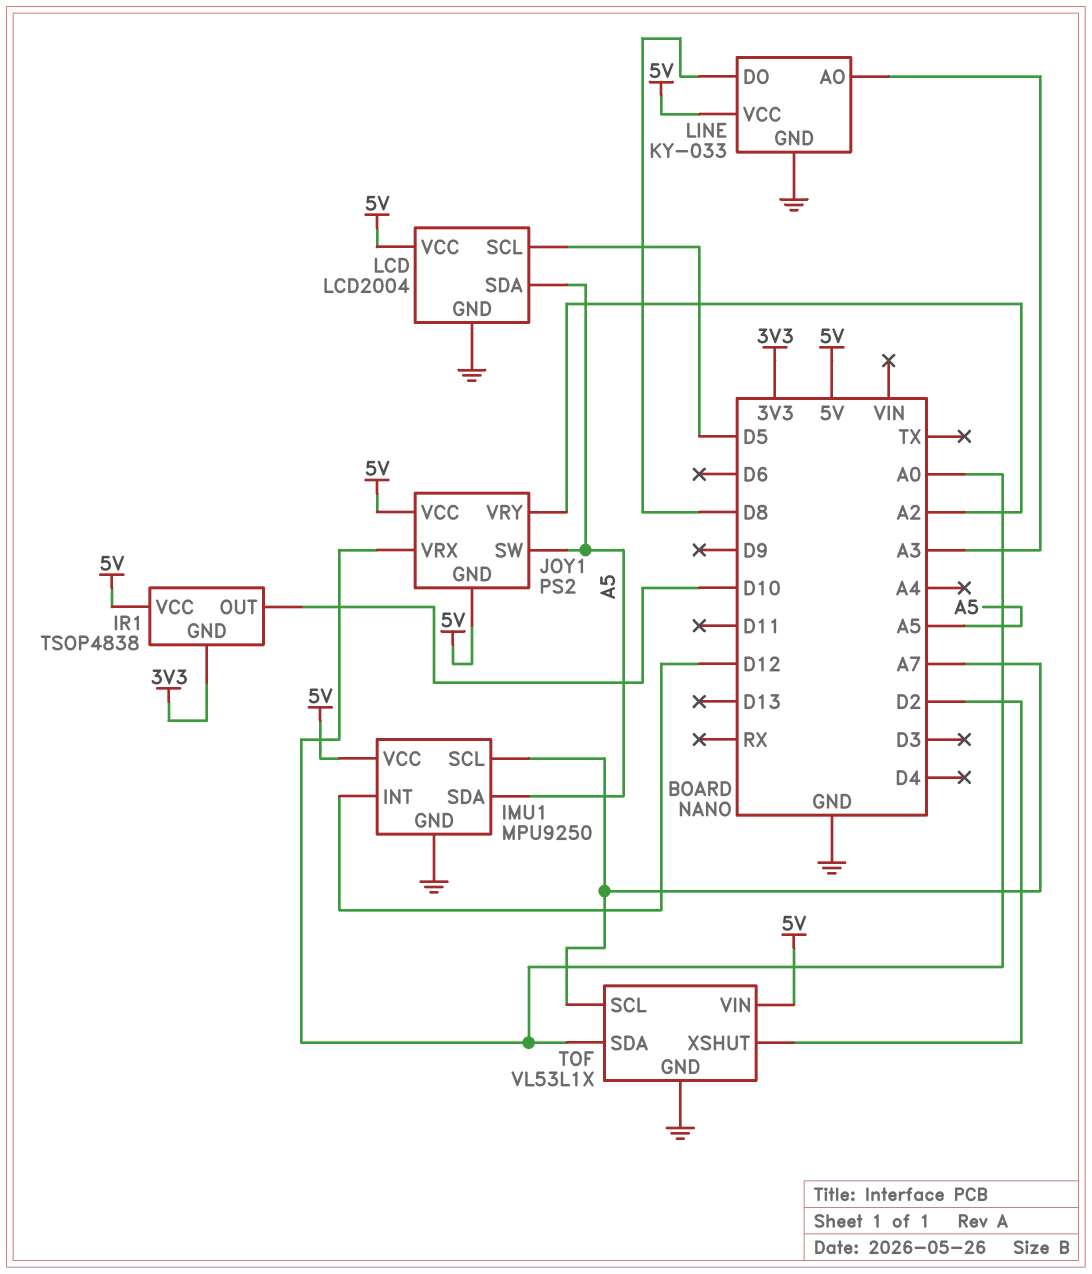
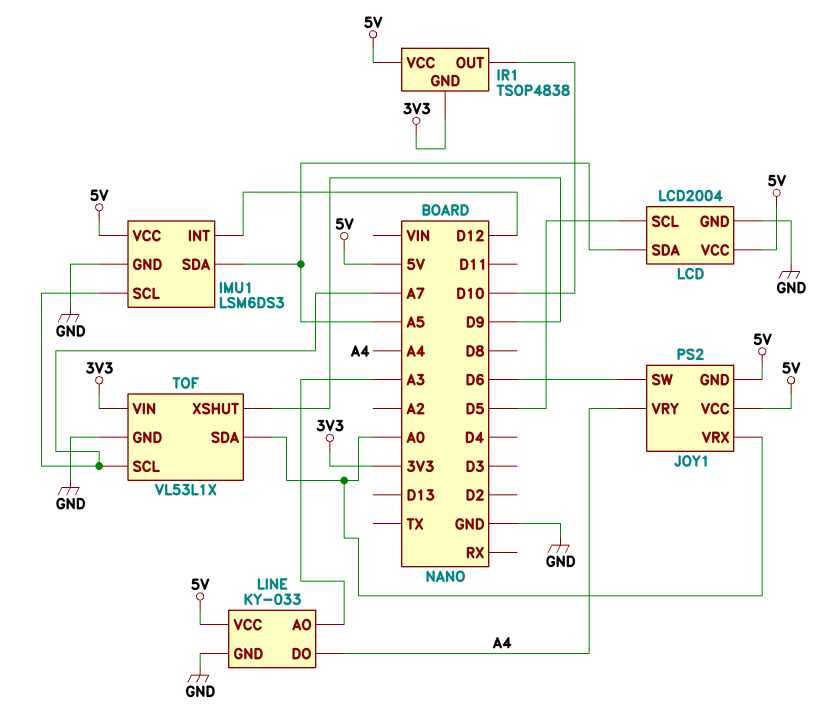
IMU1: MPU9250 -> LSM6DS3
JOY1 pin SW: A5 -> D6
JOY1 pin VRY: A2 -> A4
LINE pin DO: D8 -> A4
TOF pin VIN: 5V -> 3V3
TOF pin XSHUT: D2 -> D9

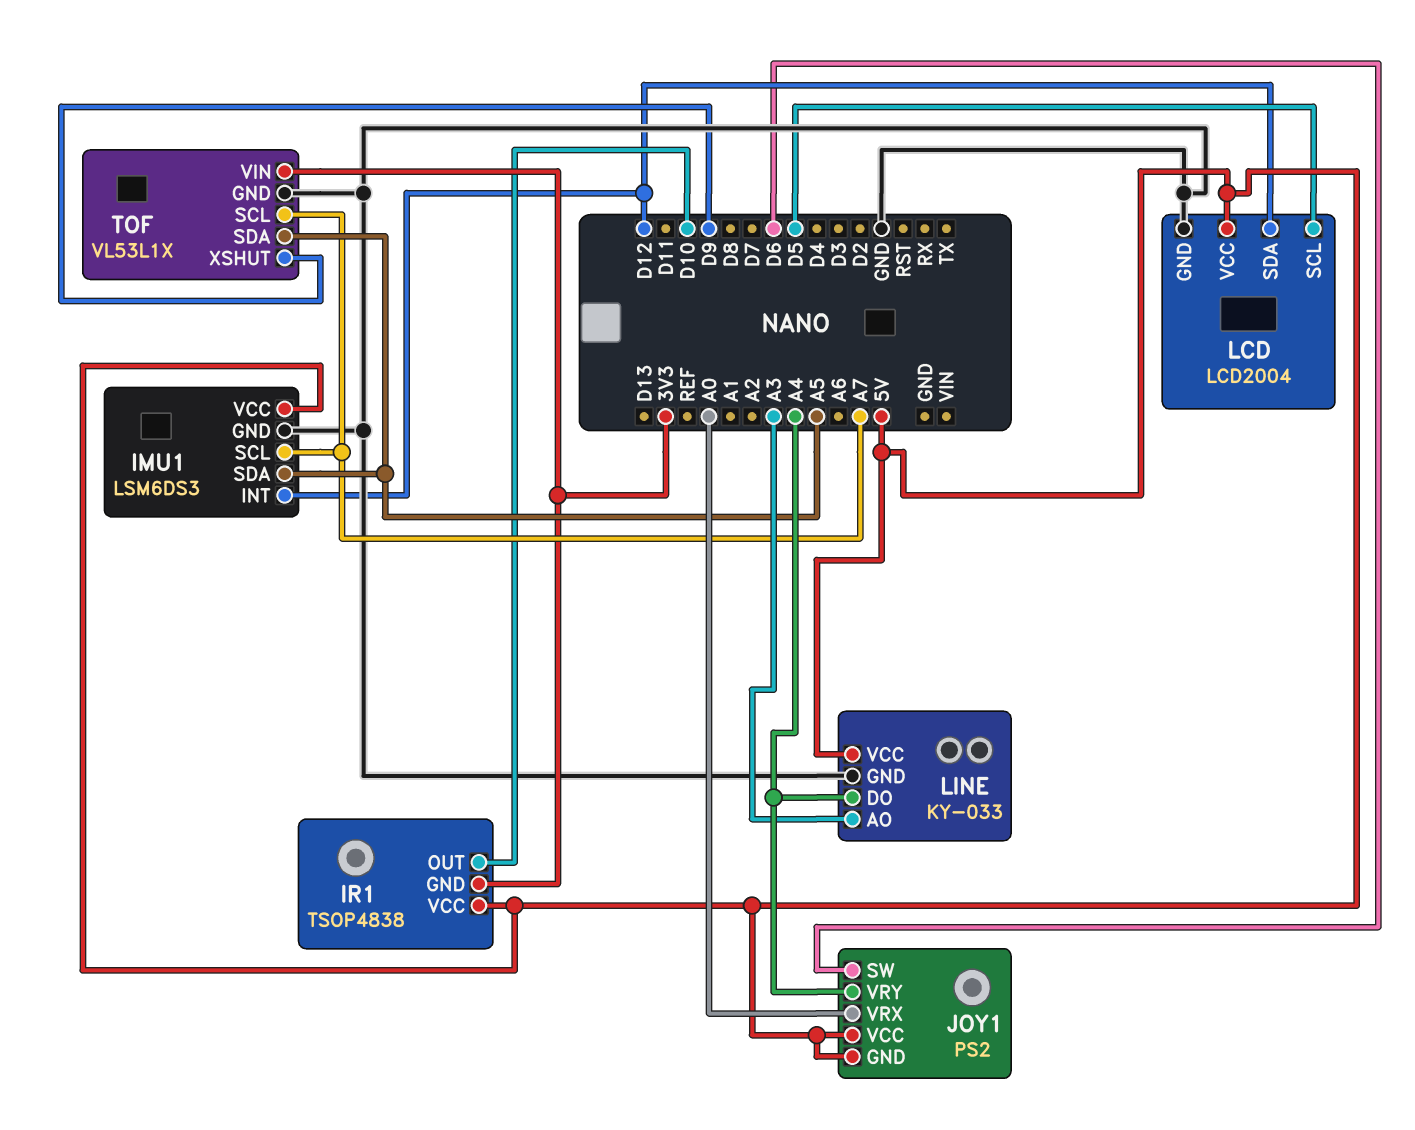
LCD pin SDA: A5 -> D12
TOF pin SDA: A0 -> A5

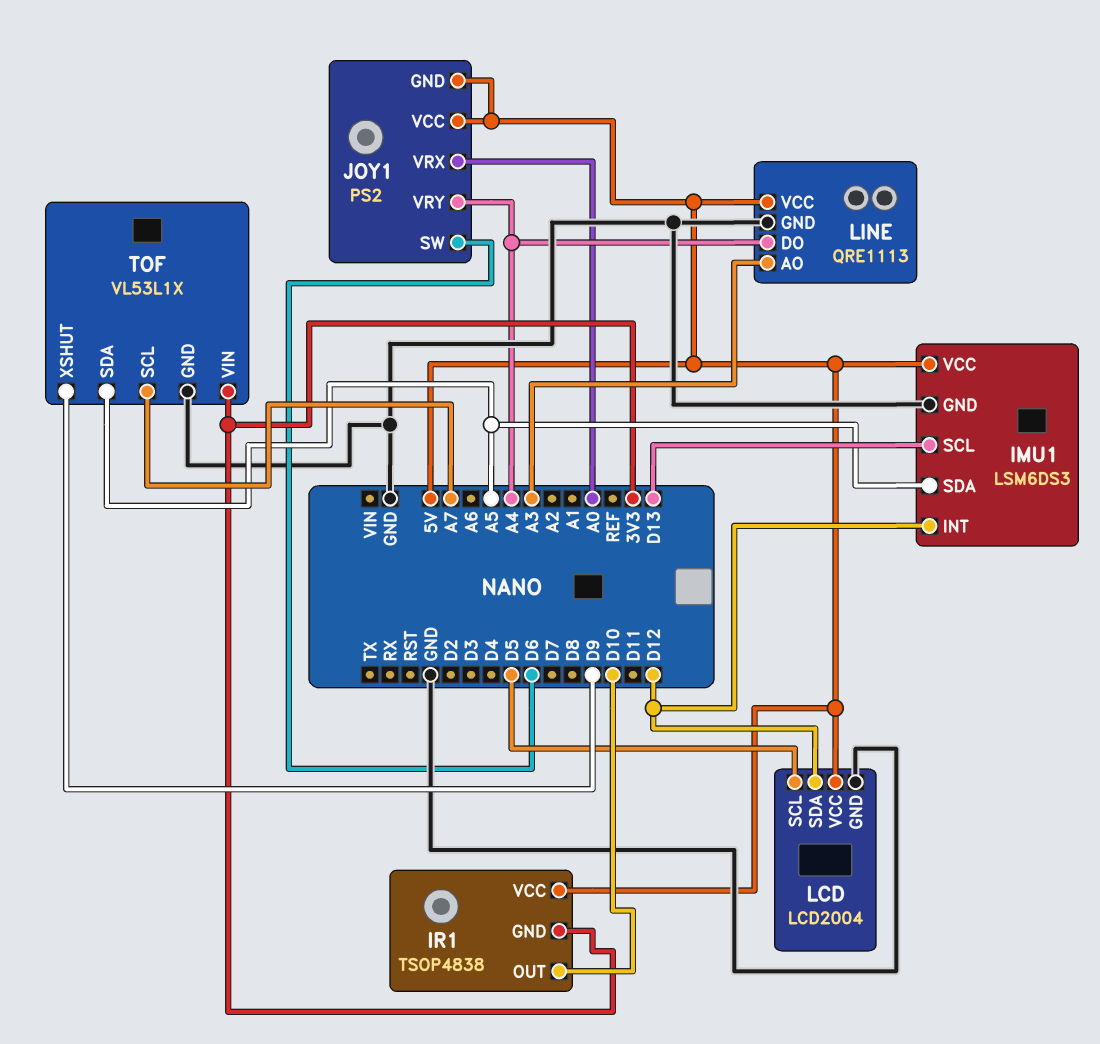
IMU1 pin SCL: A7 -> D13
LINE: KY-033 -> QRE1113

